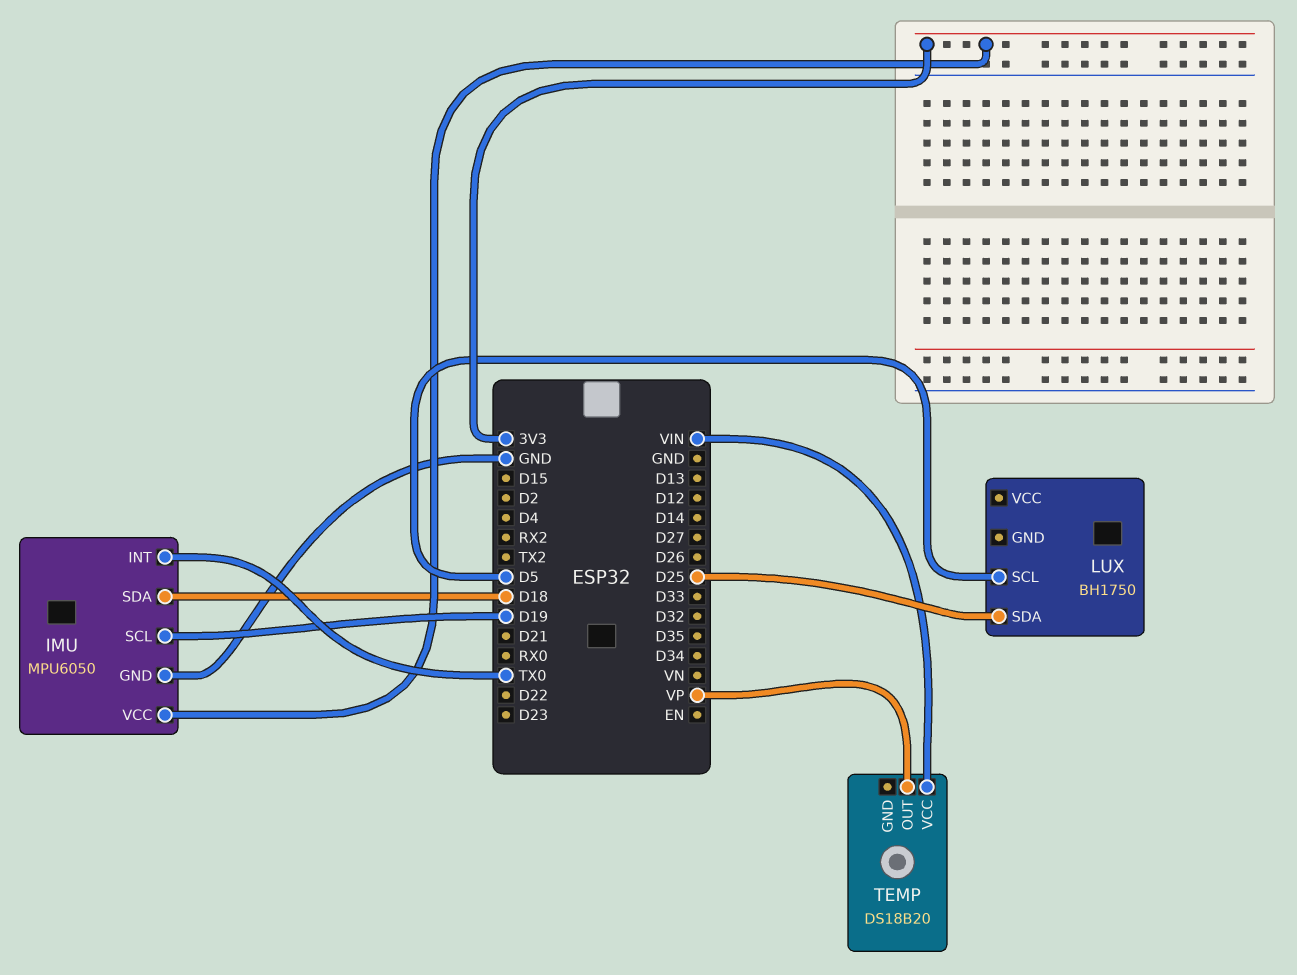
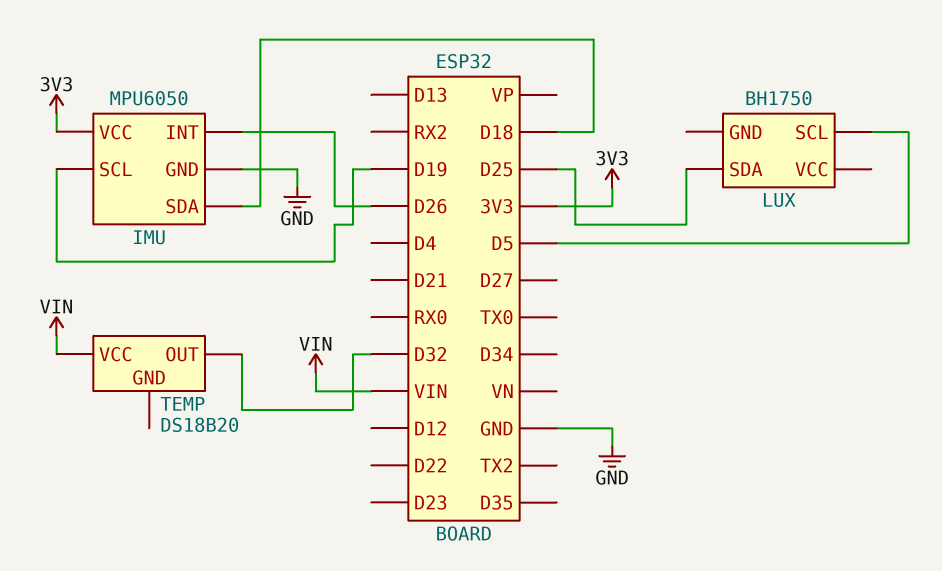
IMU pin INT: TX0 -> D26
TEMP pin OUT: VP -> D32

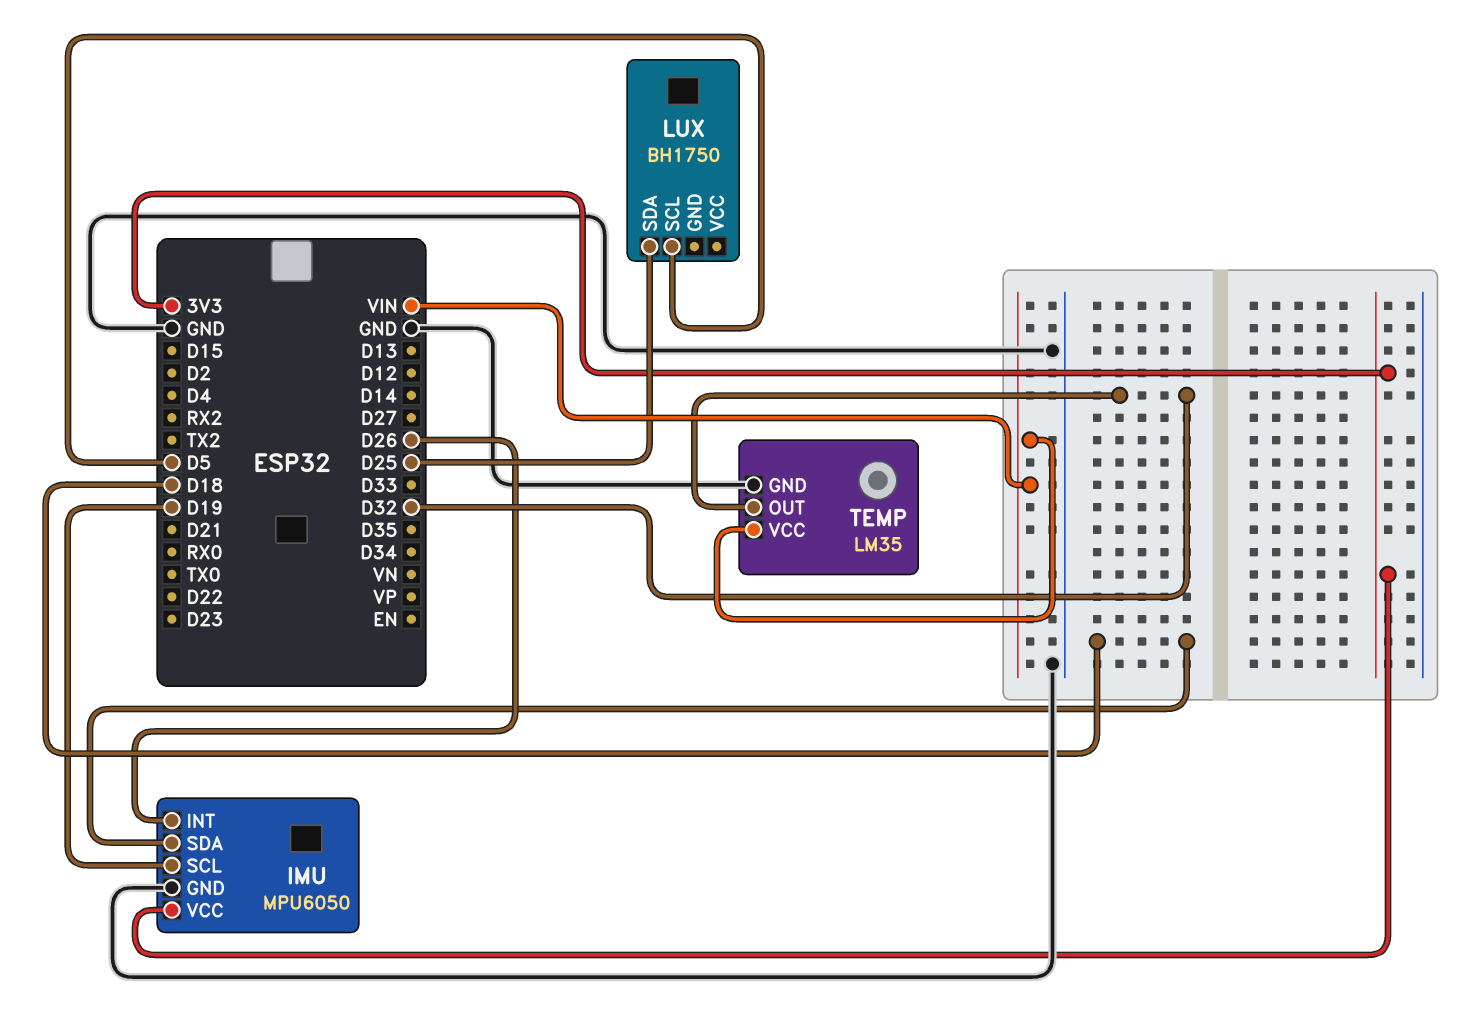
TEMP: DS18B20 -> LM35
TEMP pin GND: none -> GND

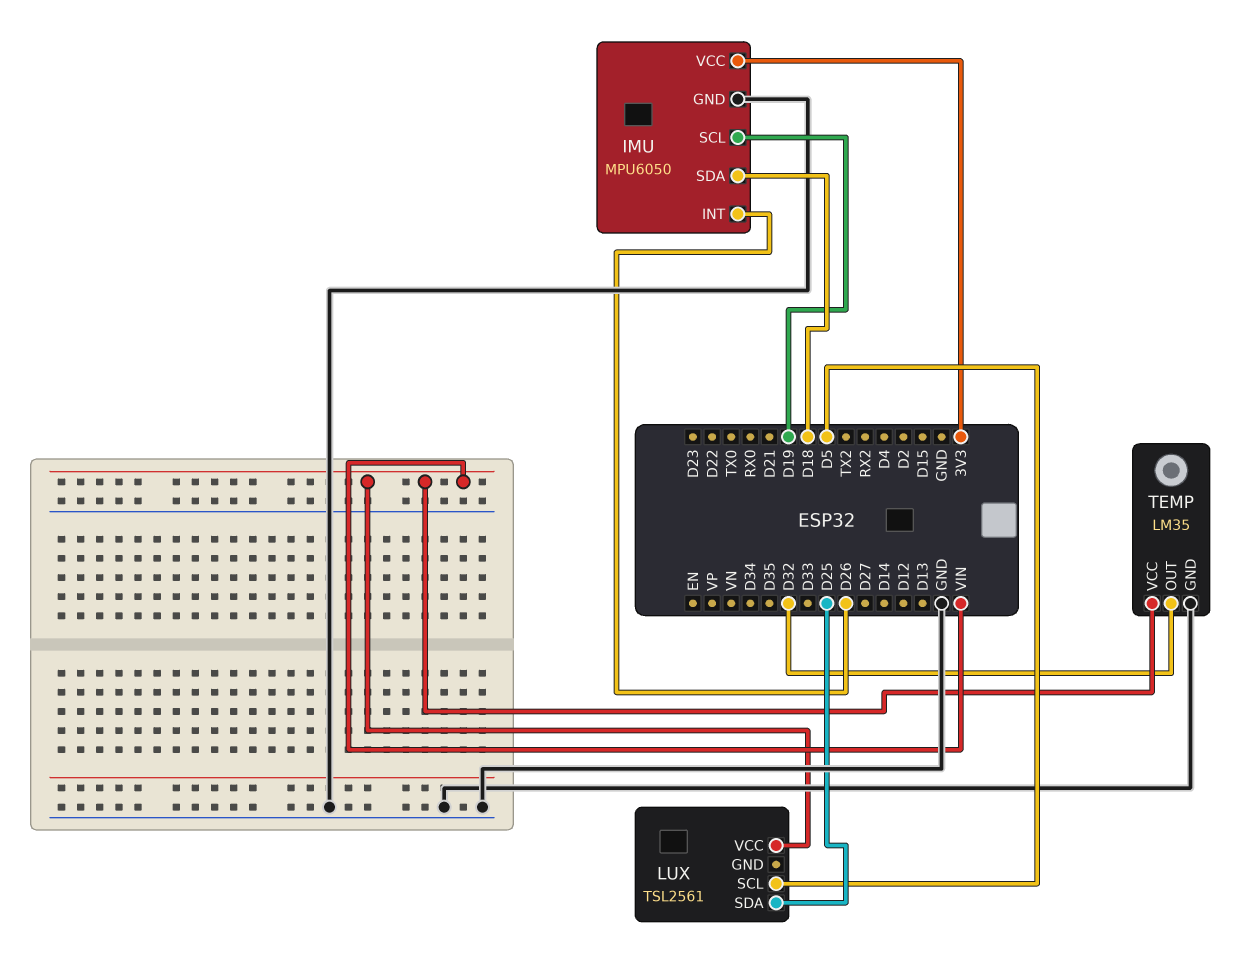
LUX: BH1750 -> TSL2561
LUX pin VCC: none -> VIN

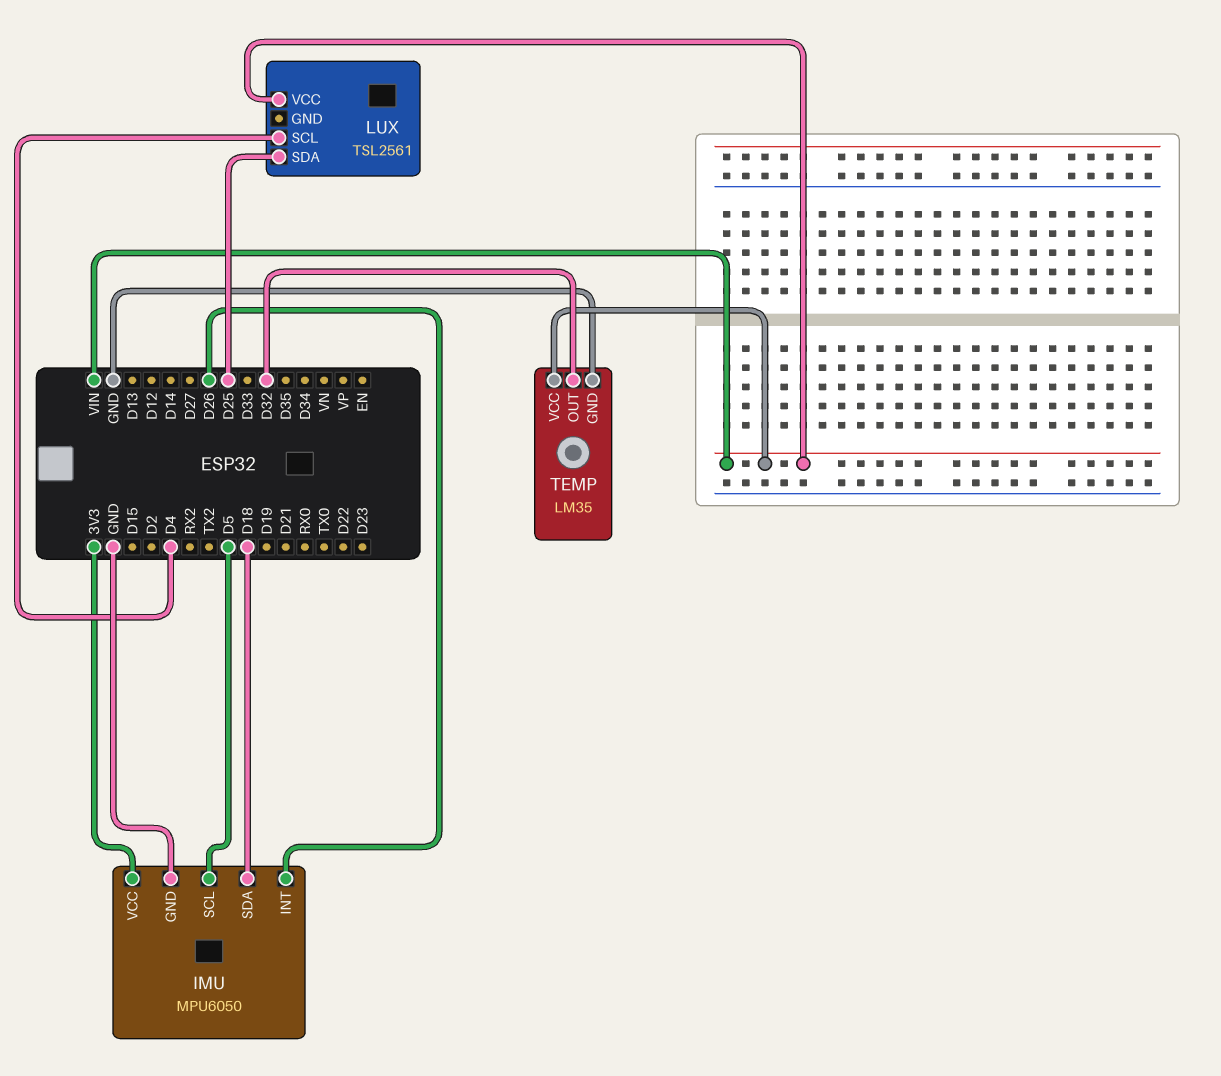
IMU pin SCL: D19 -> D5
LUX pin SCL: D5 -> D4

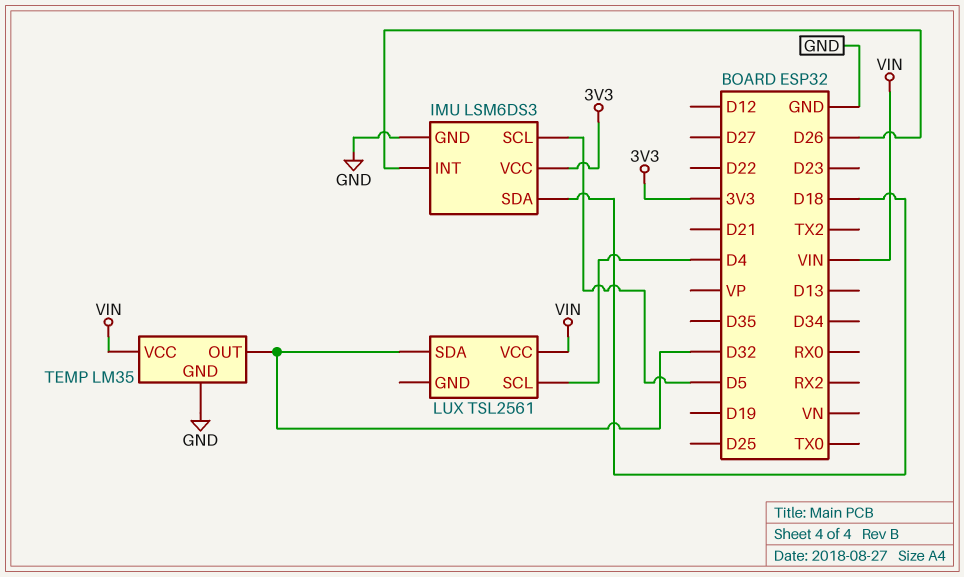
IMU: MPU6050 -> LSM6DS3
LUX pin SDA: D25 -> D32

